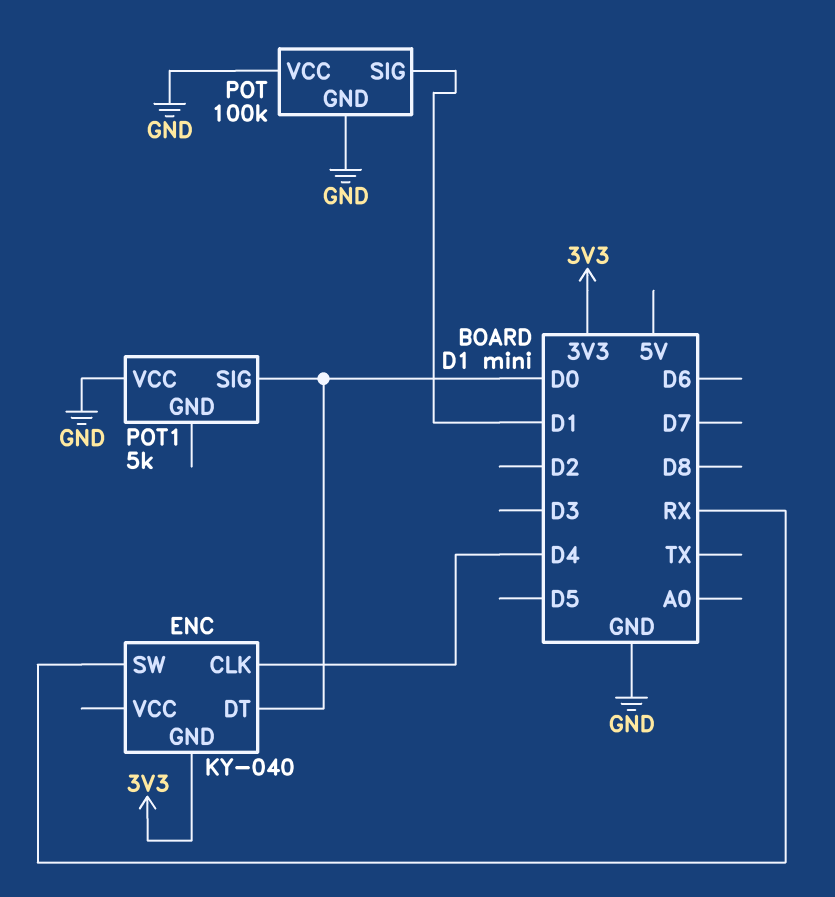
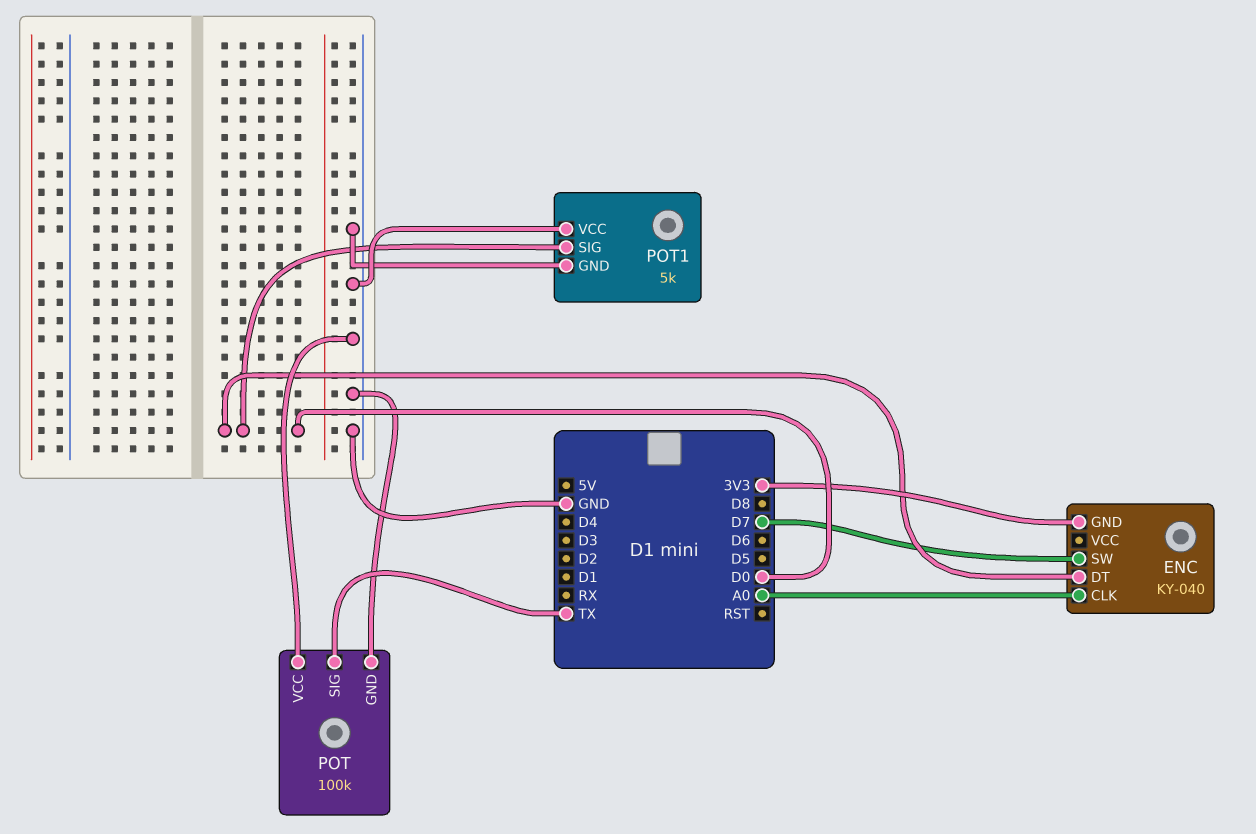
ENC pin CLK: D4 -> A0
ENC pin SW: RX -> D7
POT pin SIG: D1 -> TX
POT1 pin GND: none -> GND

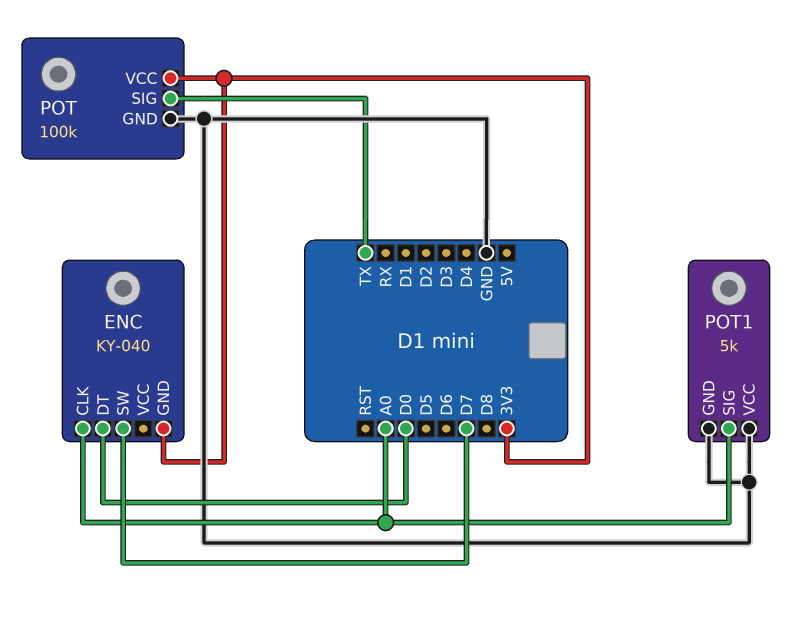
POT pin VCC: GND -> 3V3
POT1 pin SIG: D0 -> A0

